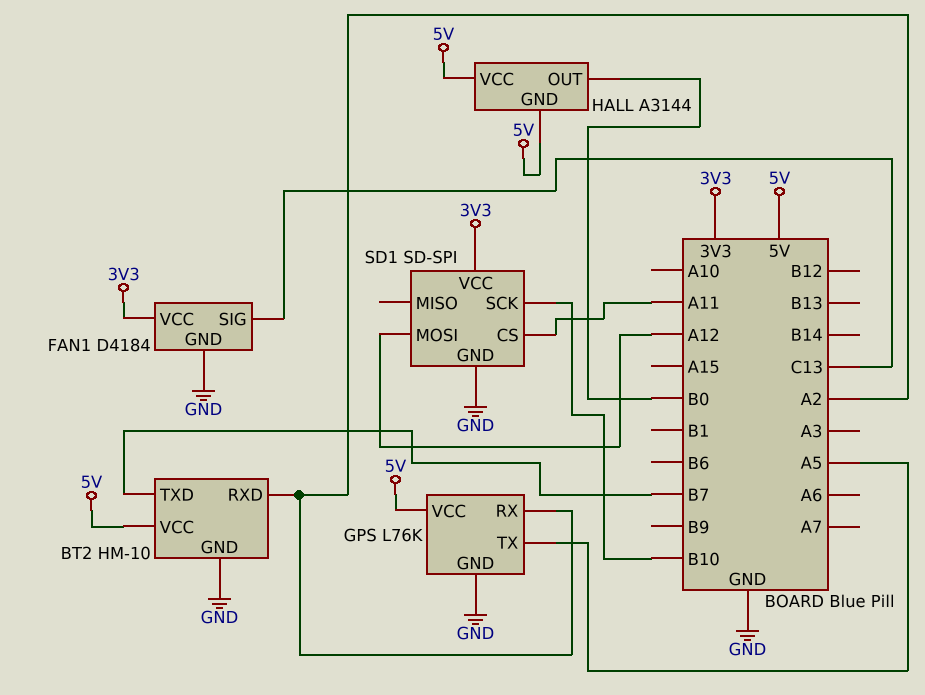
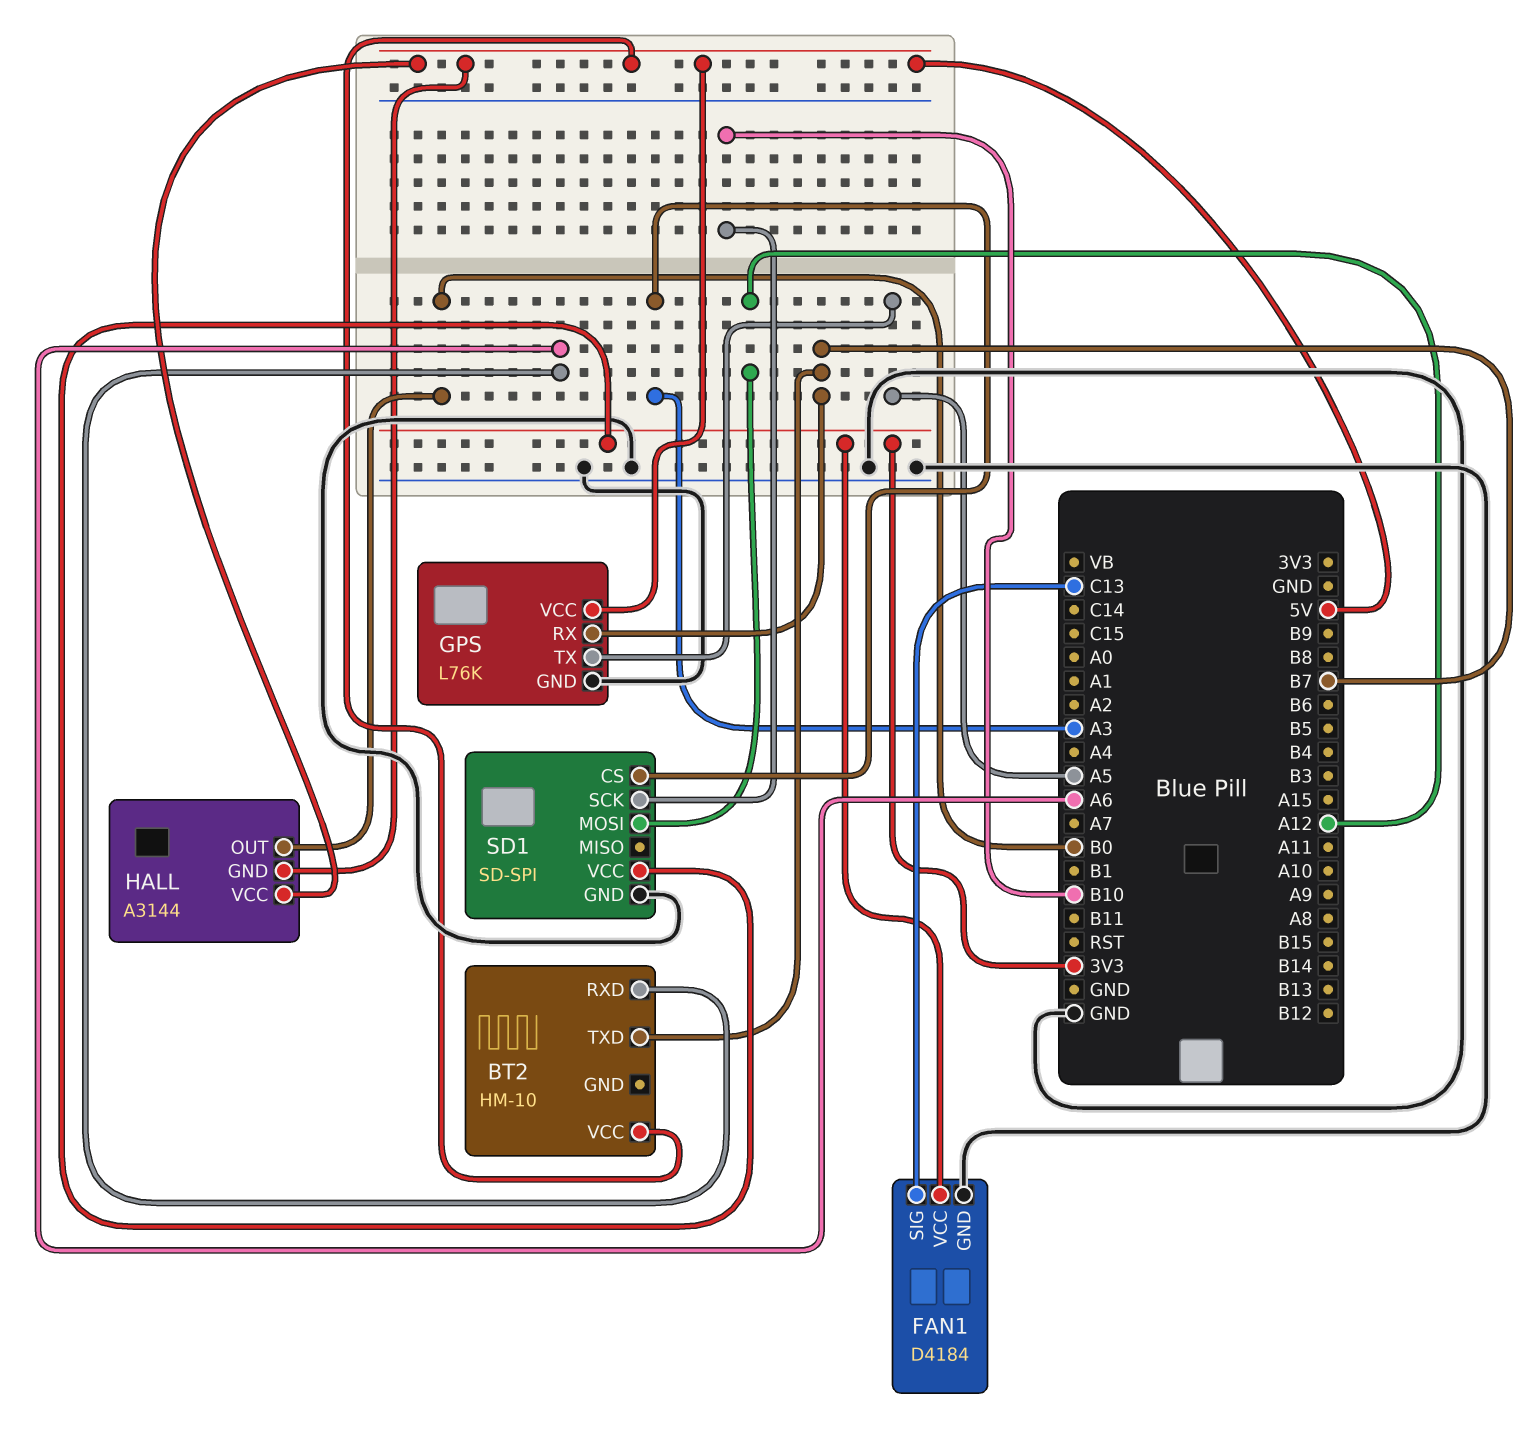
BT2 pin GND: GND -> none
BT2 pin RXD: A2 -> A6
GPS pin RX: A2 -> B7
SD1 pin CS: A11 -> A3

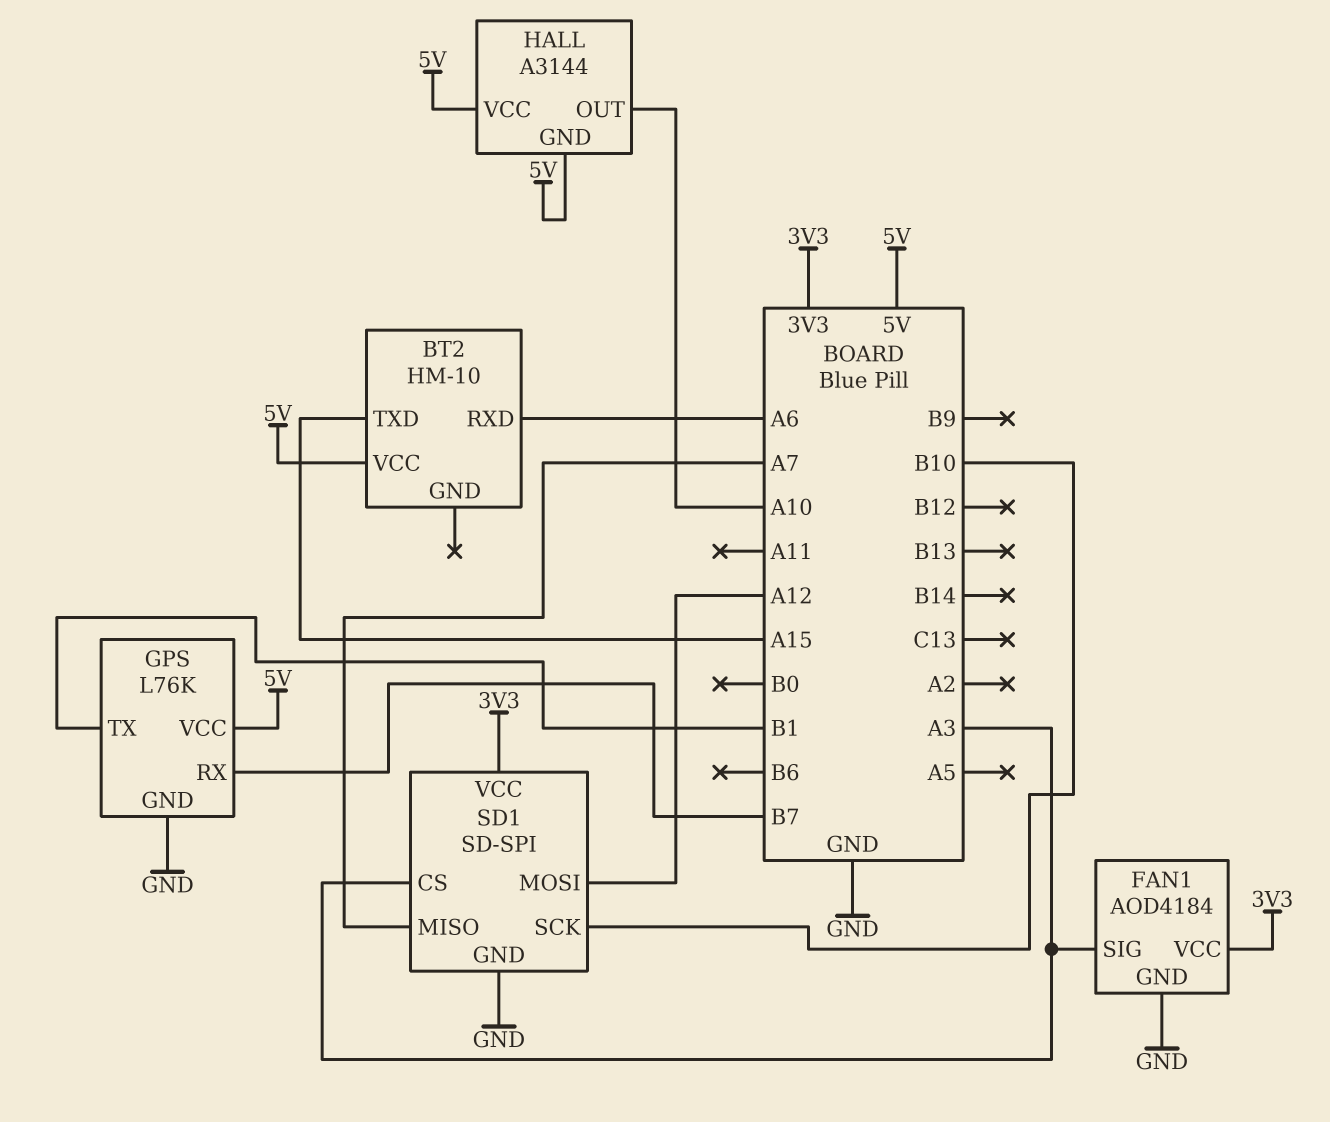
BT2 pin TXD: B7 -> A15
FAN1: D4184 -> AOD4184
FAN1 pin SIG: C13 -> A3
GPS pin TX: A5 -> B1
HALL pin OUT: B0 -> A10
SD1 pin MISO: none -> A7

